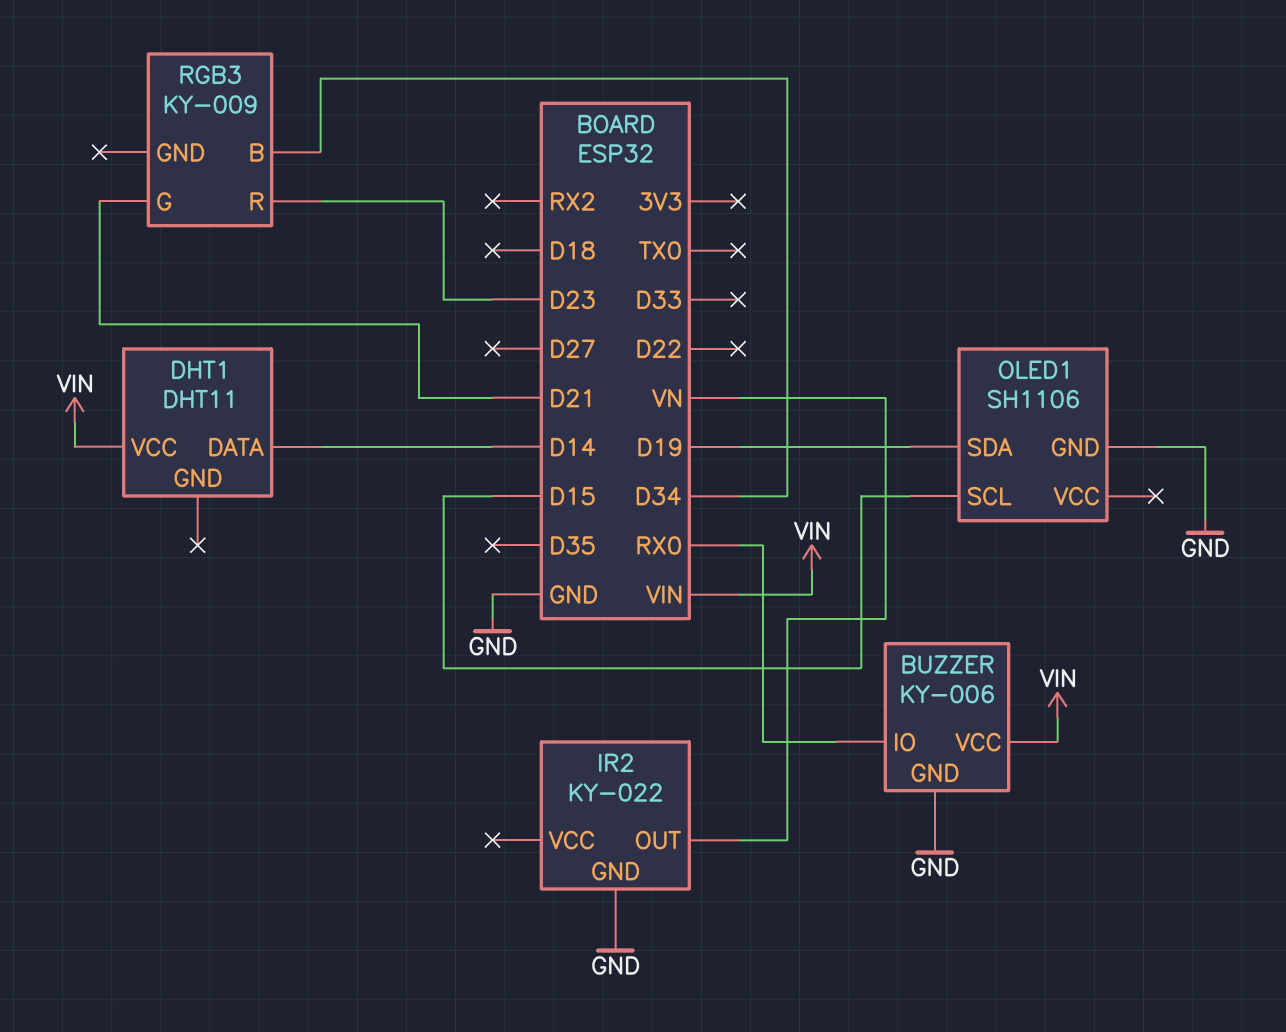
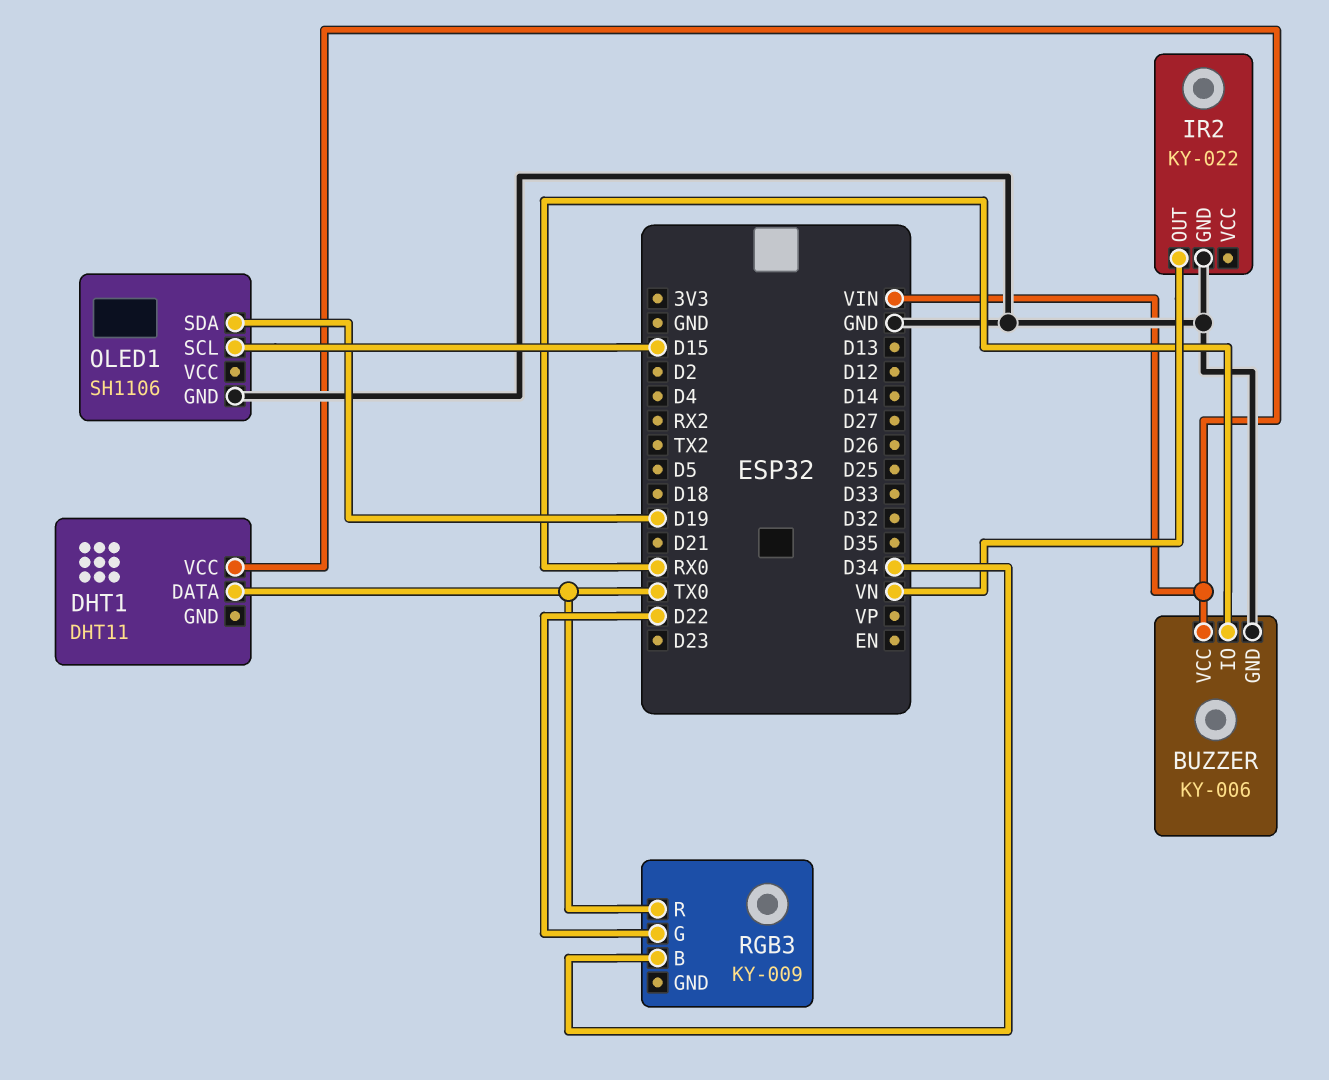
DHT1 pin DATA: D14 -> TX0
RGB3 pin G: D21 -> D22
RGB3 pin R: D23 -> TX0

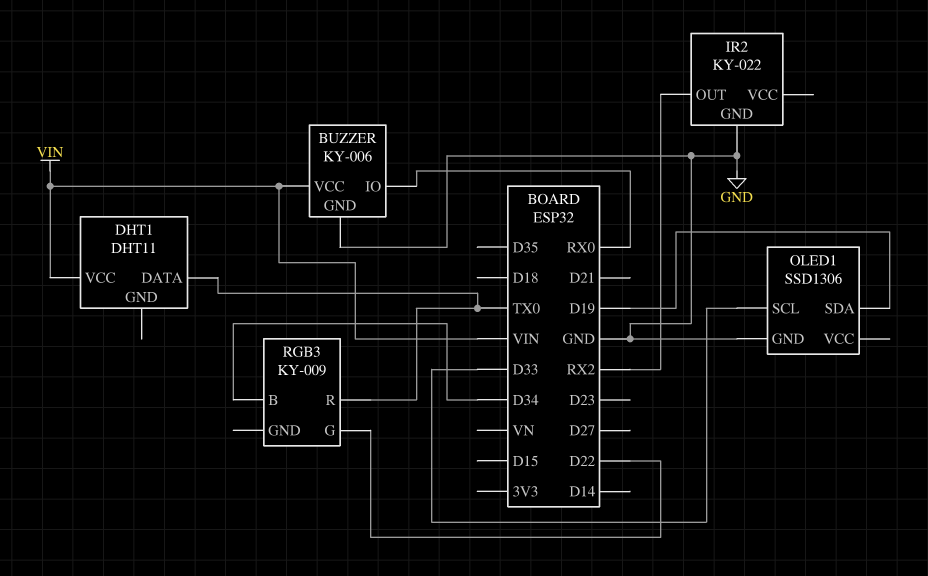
IR2 pin OUT: VN -> RX2
OLED1: SH1106 -> SSD1306
OLED1 pin SCL: D15 -> D33

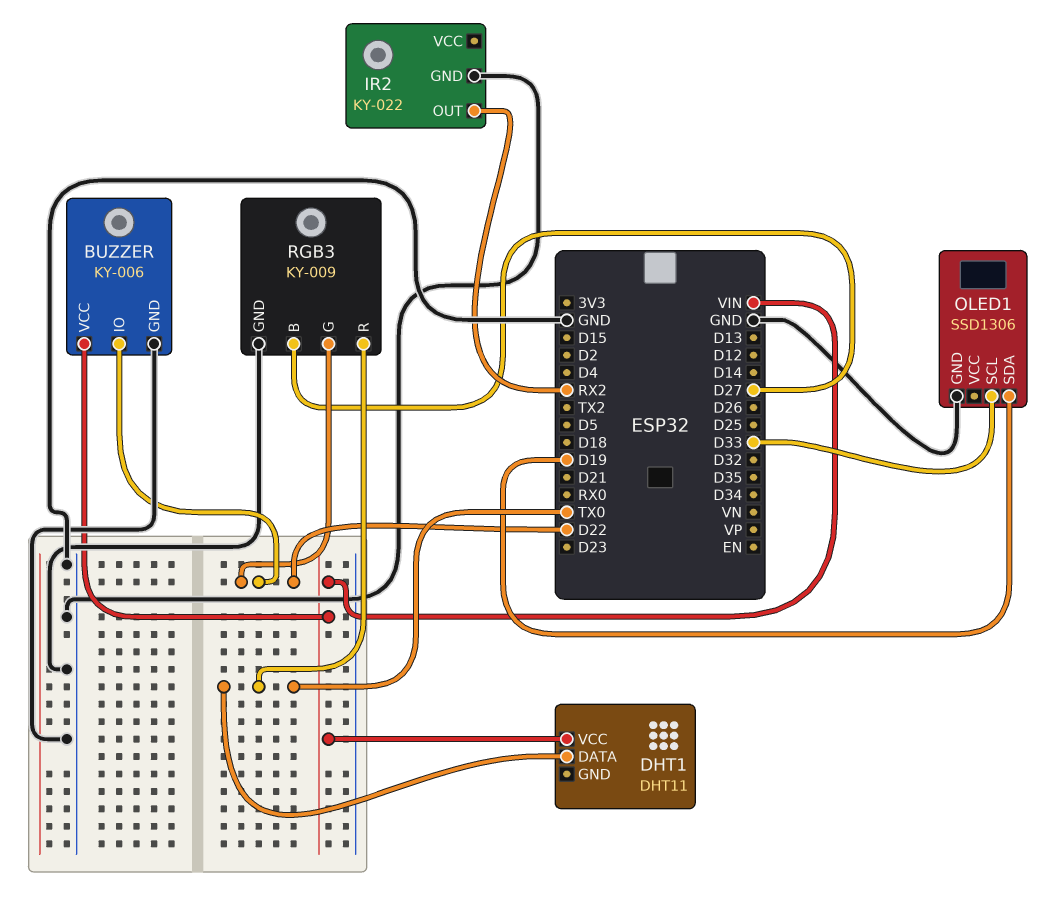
BUZZER pin IO: RX0 -> D22
RGB3 pin B: D34 -> D27
RGB3 pin GND: none -> GND

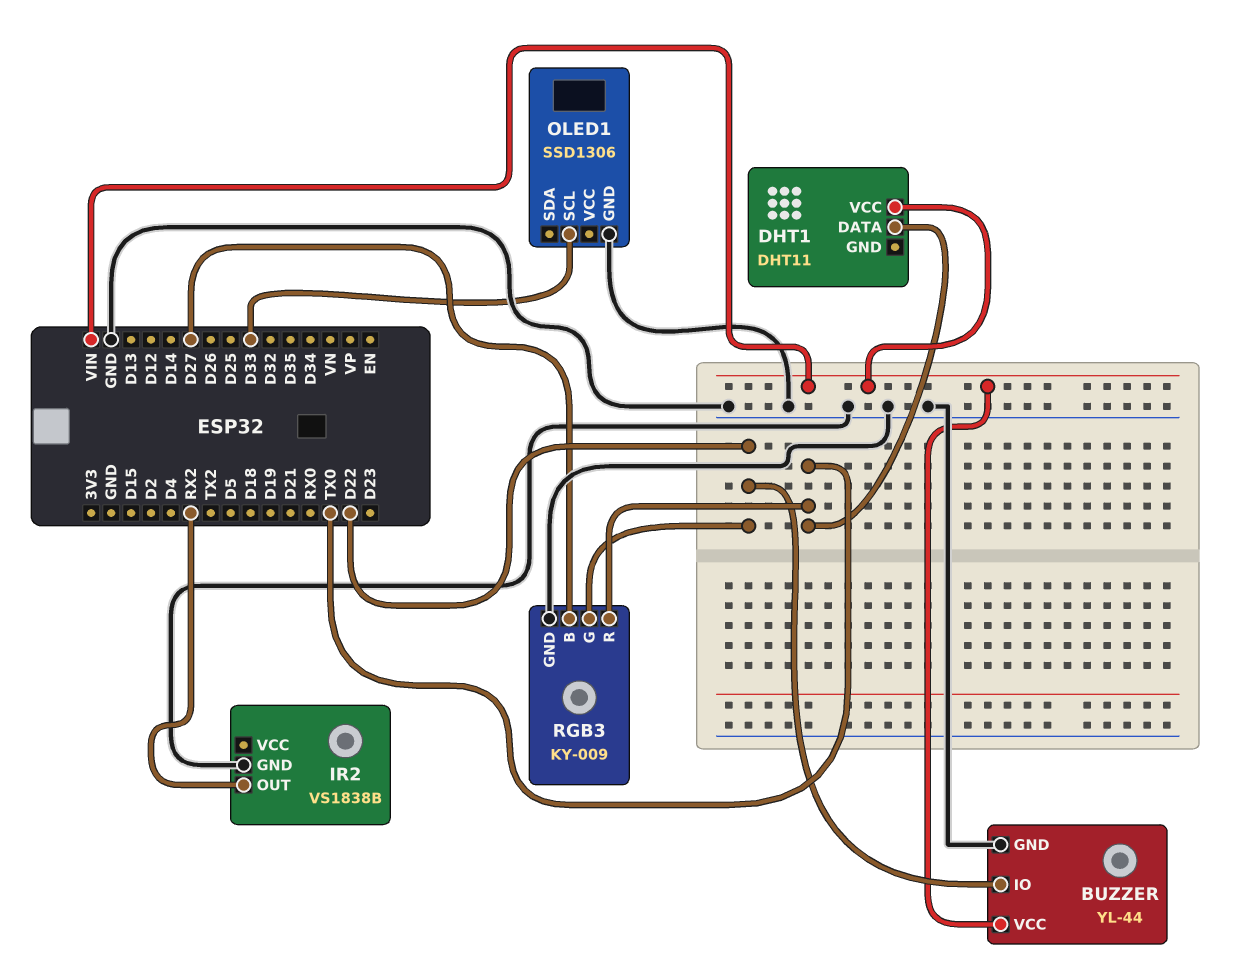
BUZZER: KY-006 -> YL-44
IR2: KY-022 -> VS1838B
OLED1 pin SDA: D19 -> none

